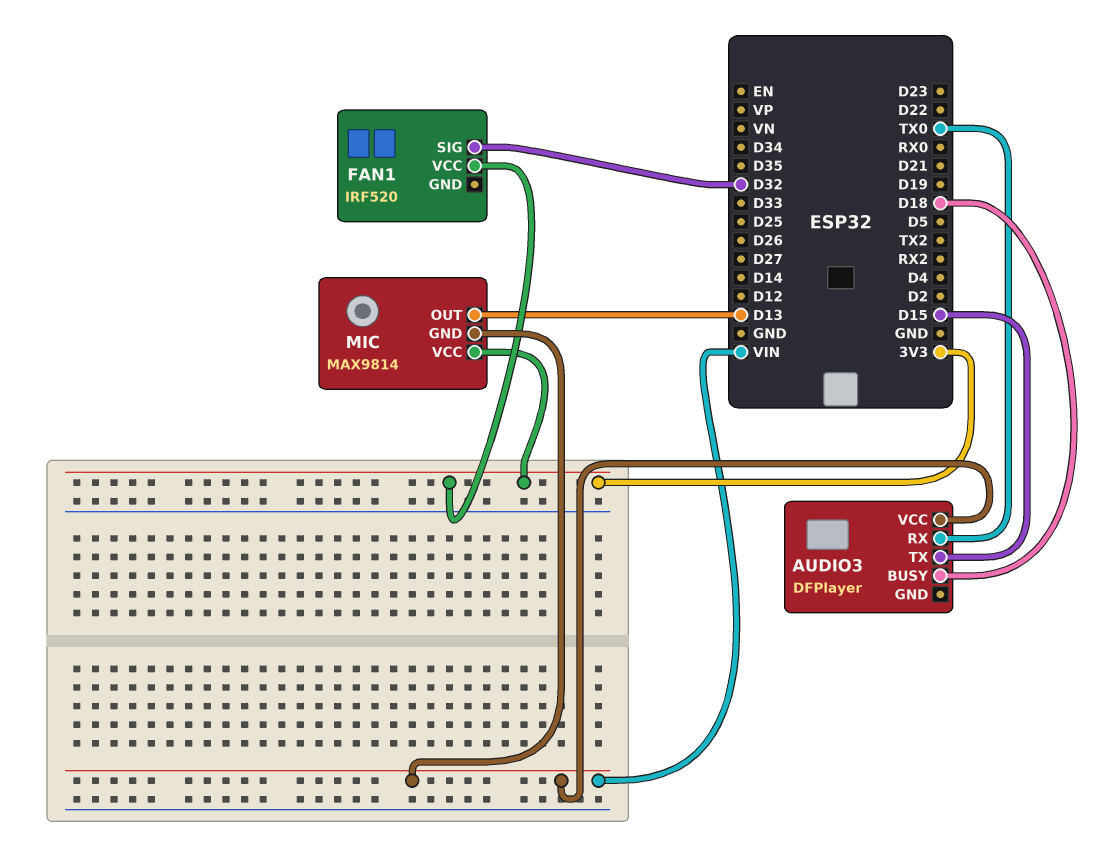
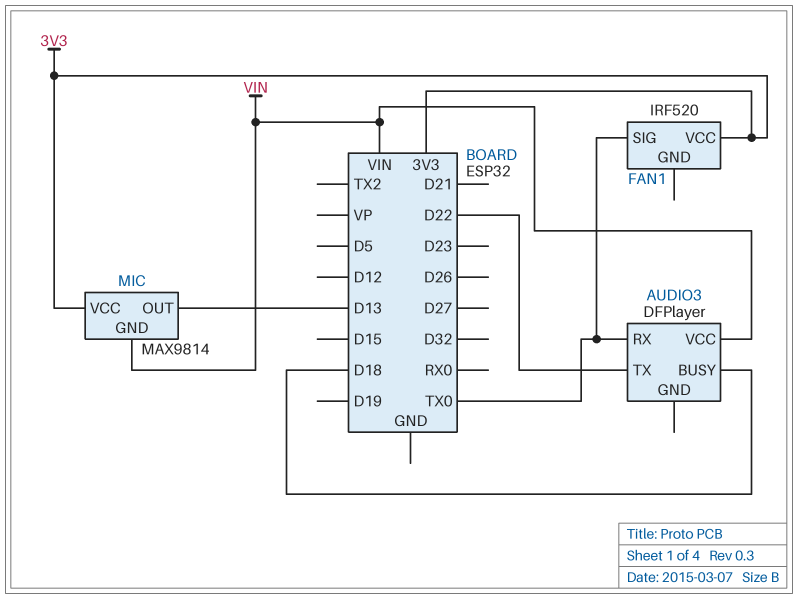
AUDIO3 pin TX: D15 -> D22
FAN1 pin SIG: D32 -> TX0

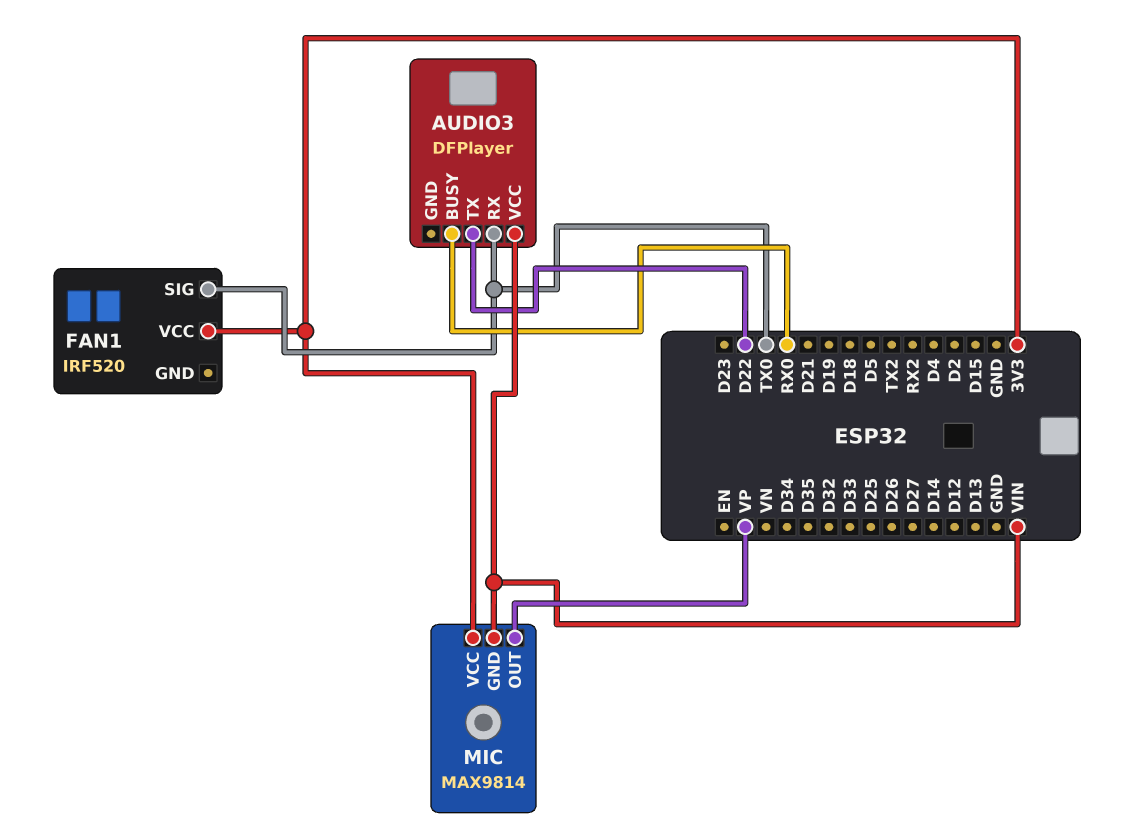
AUDIO3 pin BUSY: D18 -> RX0
MIC pin OUT: D13 -> VP

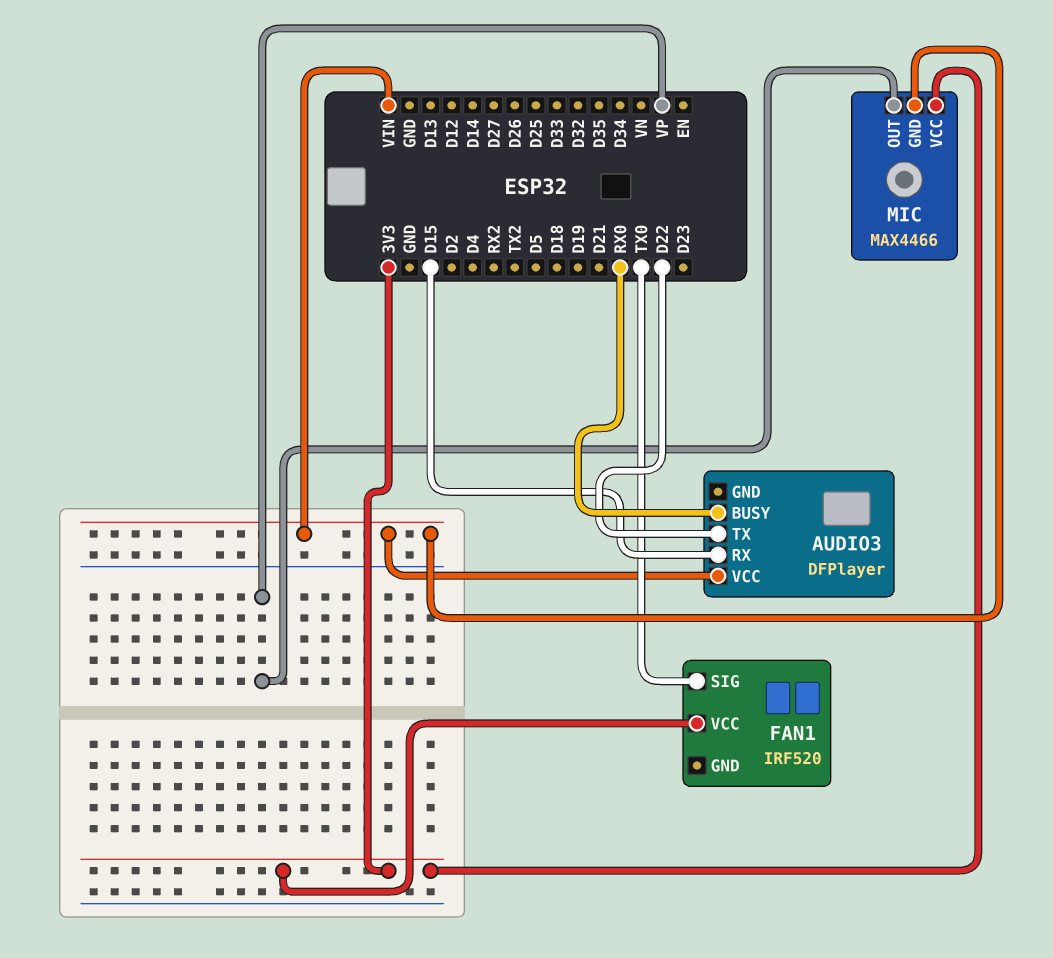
AUDIO3 pin RX: TX0 -> D15
MIC: MAX9814 -> MAX4466

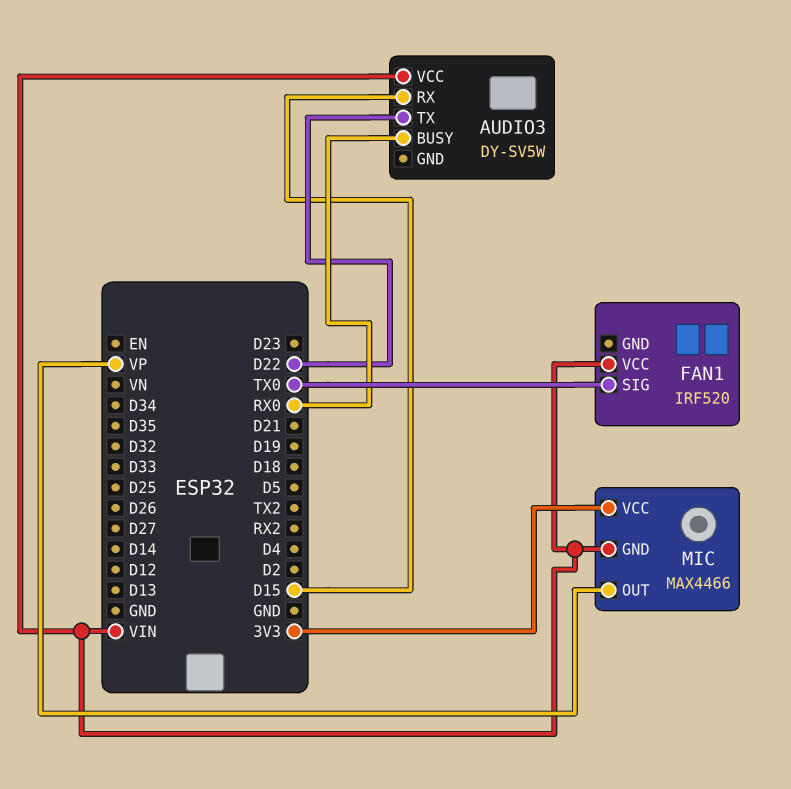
AUDIO3: DFPlayer -> DY-SV5W
FAN1 pin VCC: 3V3 -> VIN

